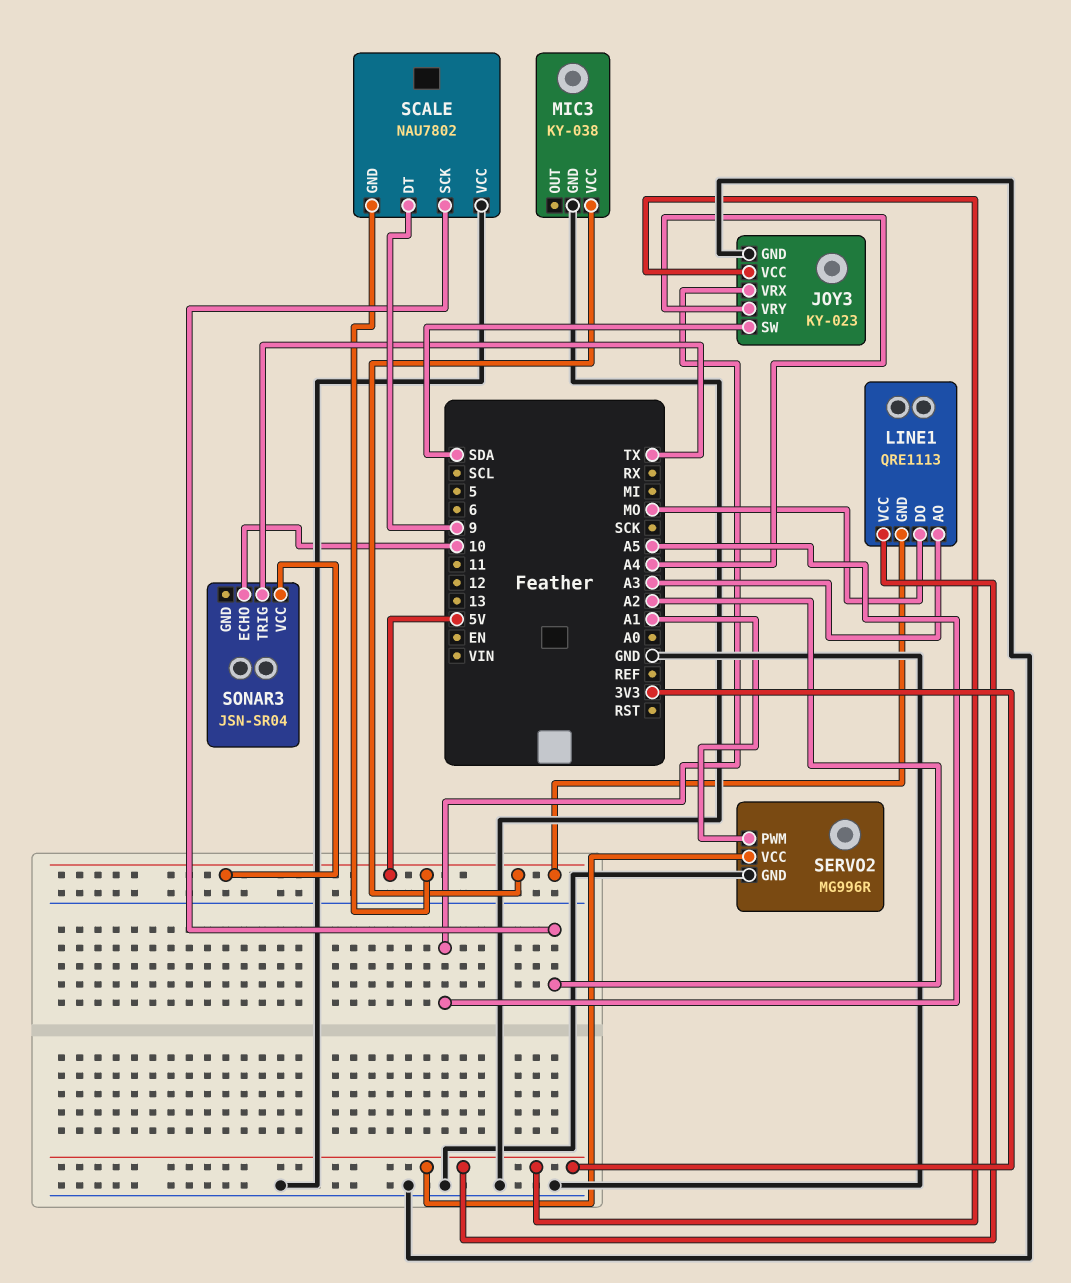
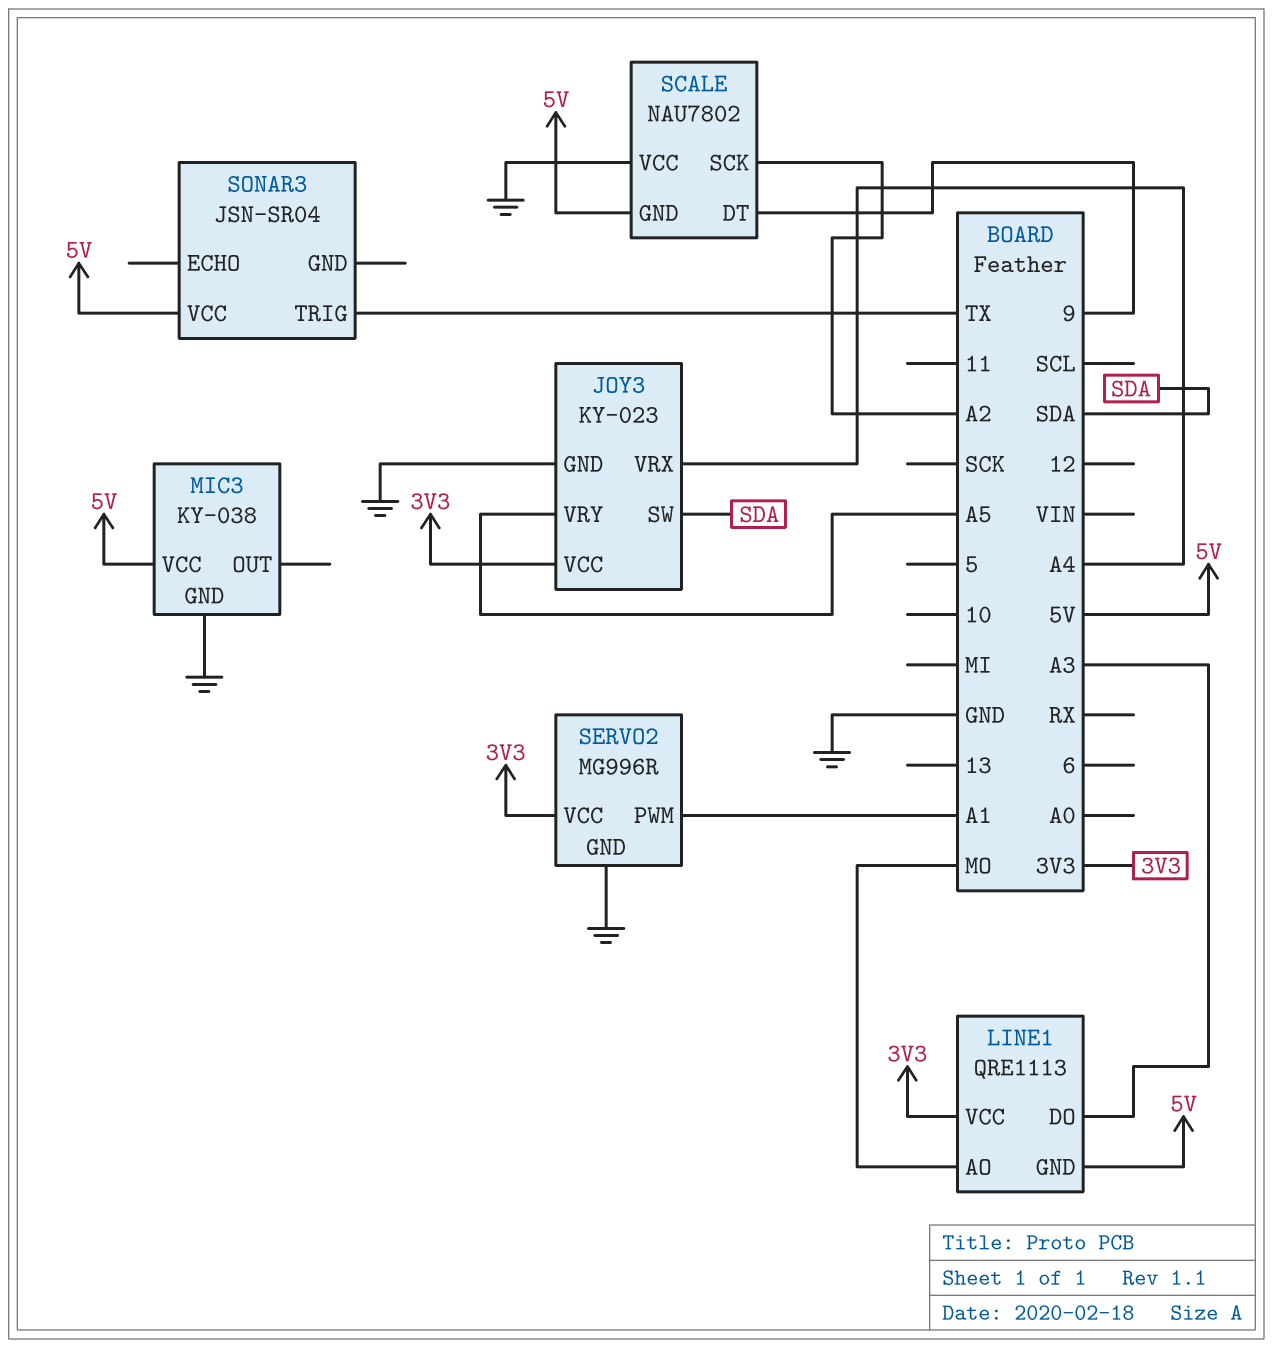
JOY3 pin VRX: A5 -> A4
JOY3 pin VRY: A4 -> A5
LINE1 pin AO: A3 -> MO
LINE1 pin DO: MO -> A3
SONAR3 pin ECHO: 10 -> none

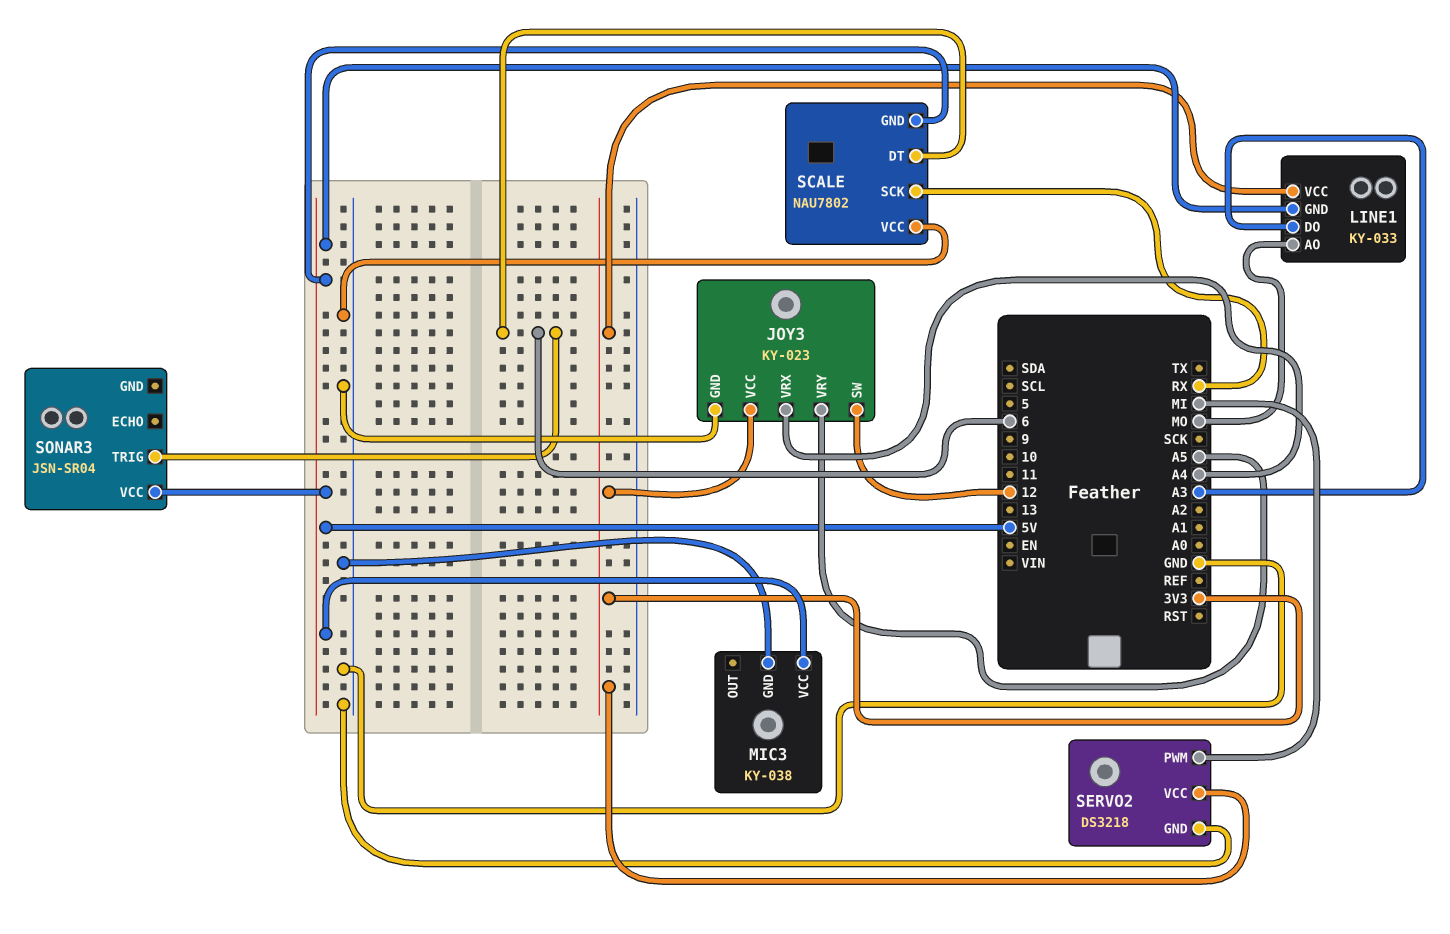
JOY3 pin SW: SDA -> 12
LINE1: QRE1113 -> KY-033
SCALE pin DT: 9 -> 6
SCALE pin SCK: A2 -> RX
SERVO2: MG996R -> DS3218
SERVO2 pin PWM: A1 -> MI
SONAR3 pin TRIG: TX -> 6

